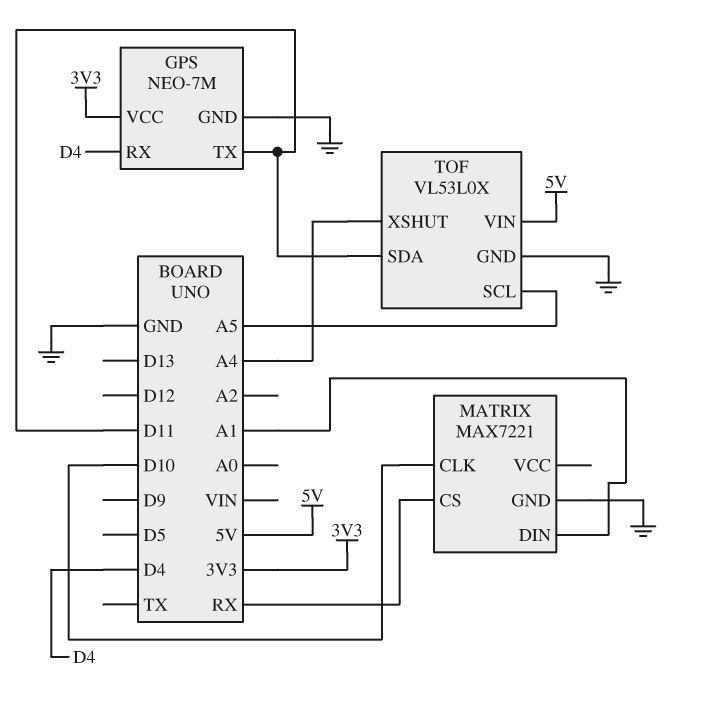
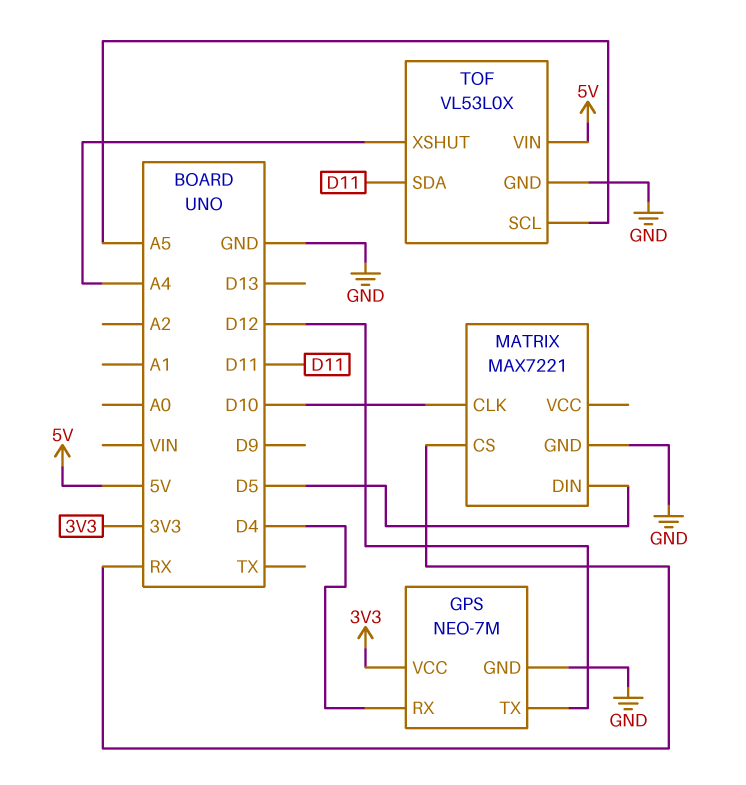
GPS pin TX: D11 -> D12
MATRIX pin DIN: A1 -> D5

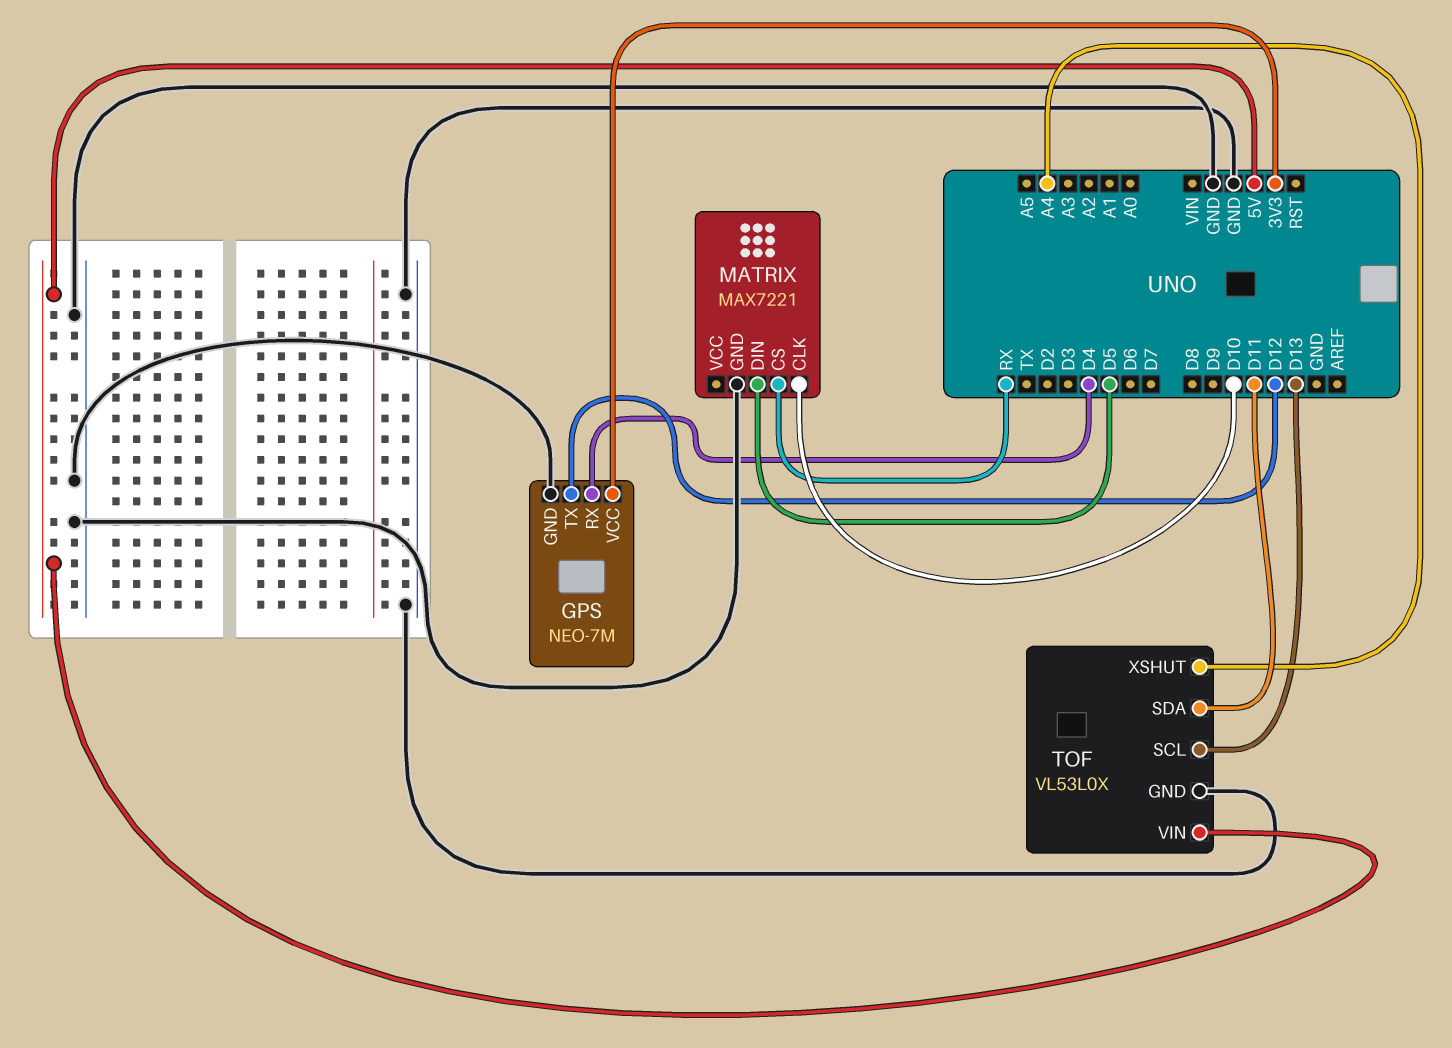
TOF pin SCL: A5 -> D13

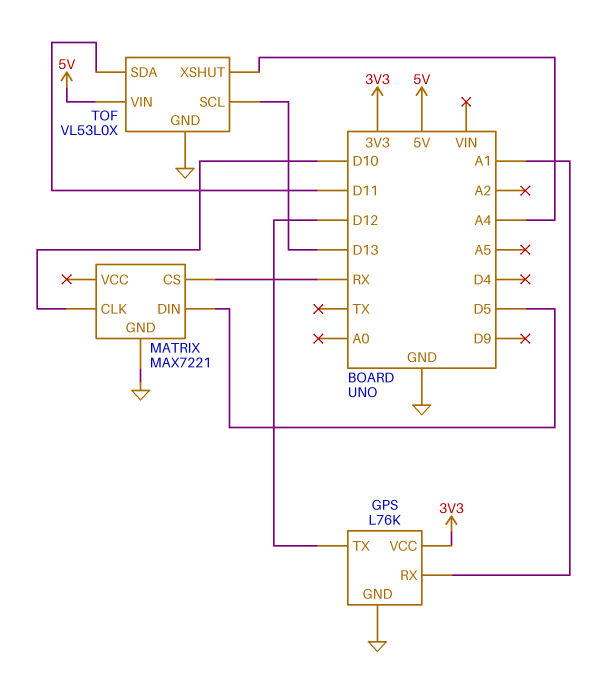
GPS: NEO-7M -> L76K
GPS pin RX: D4 -> A1

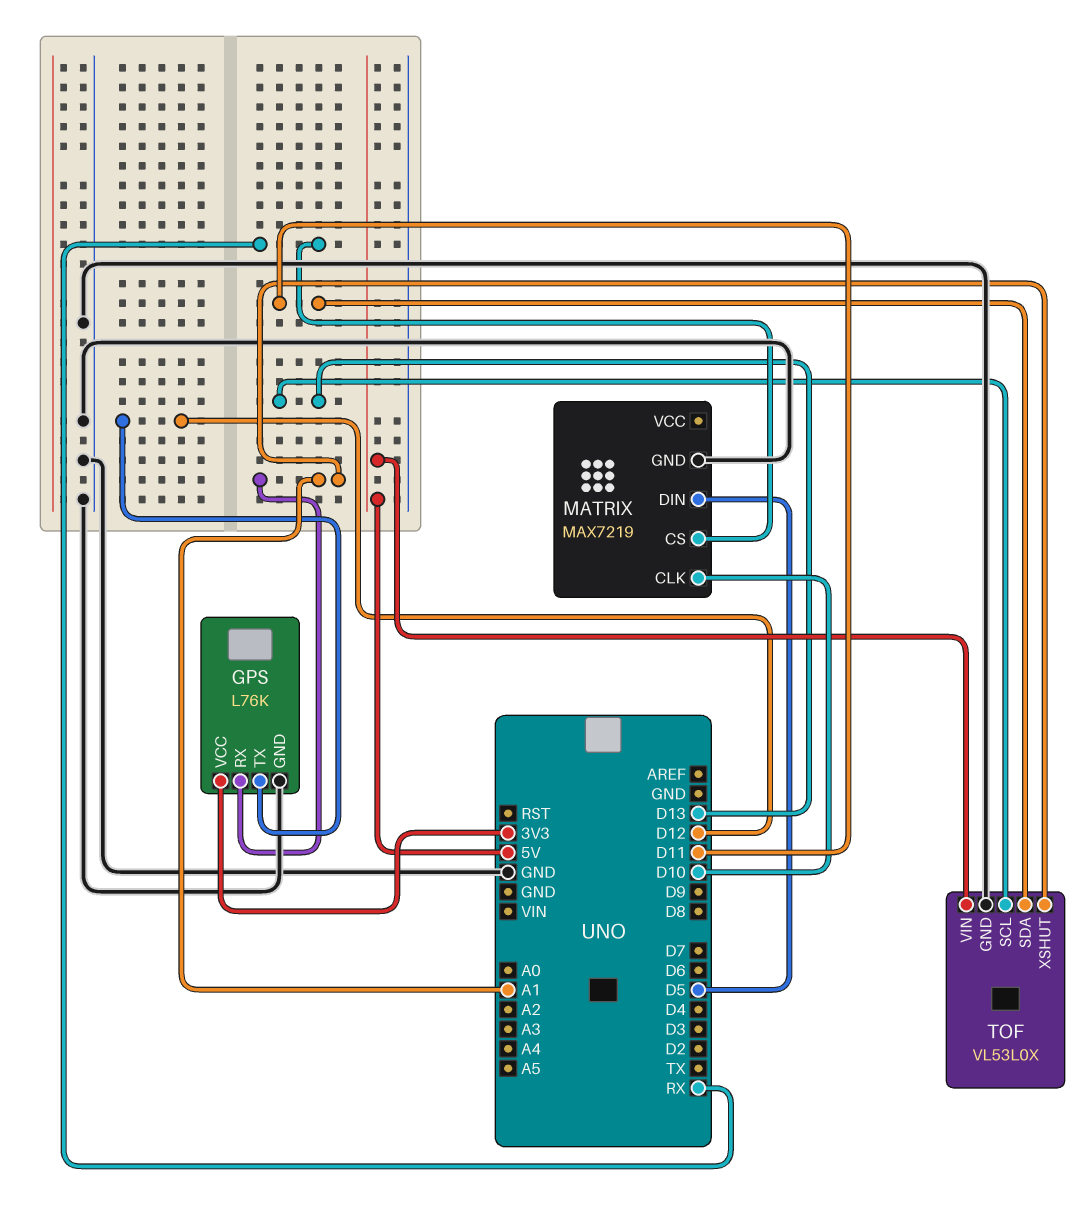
MATRIX: MAX7221 -> MAX7219
TOF pin XSHUT: A4 -> A1

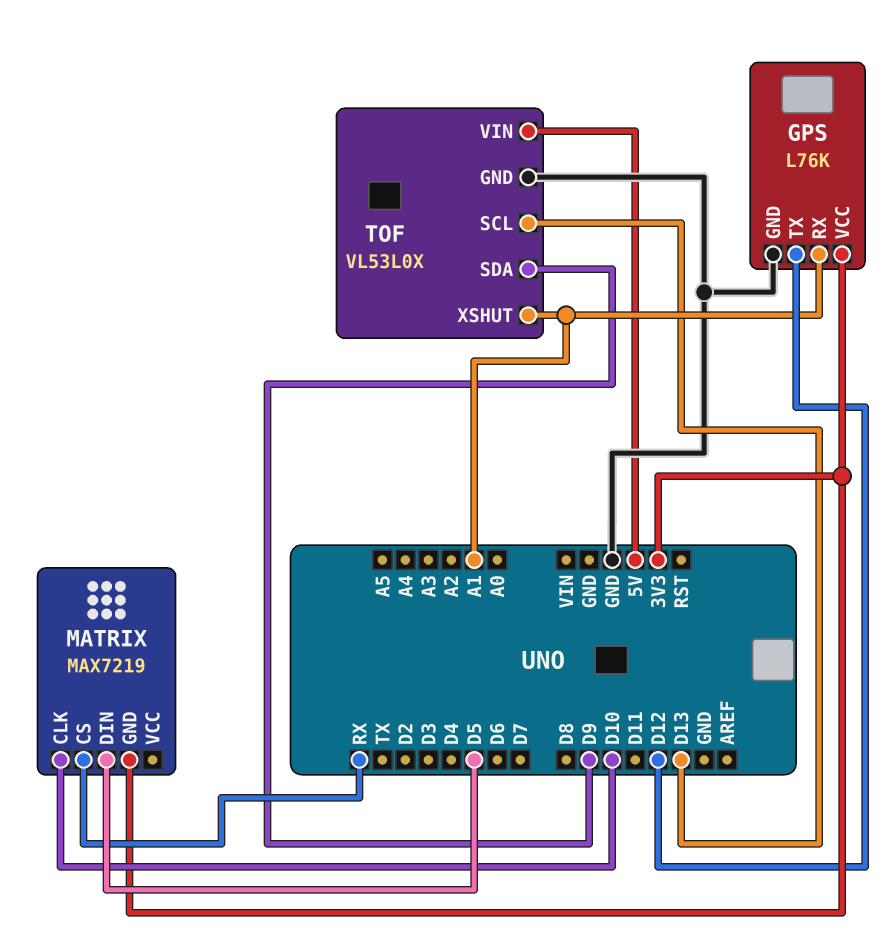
MATRIX pin GND: GND -> 3V3
TOF pin SDA: D11 -> D9

